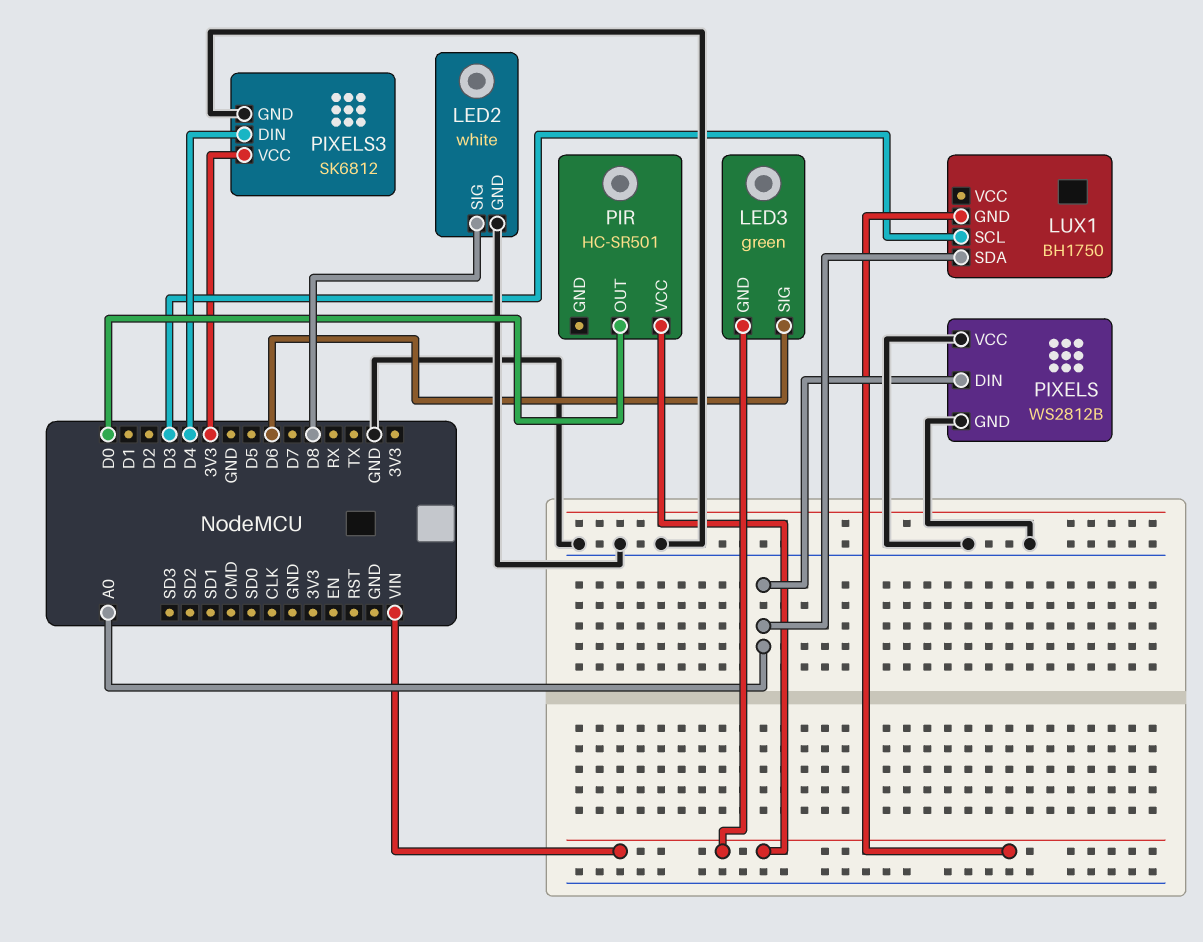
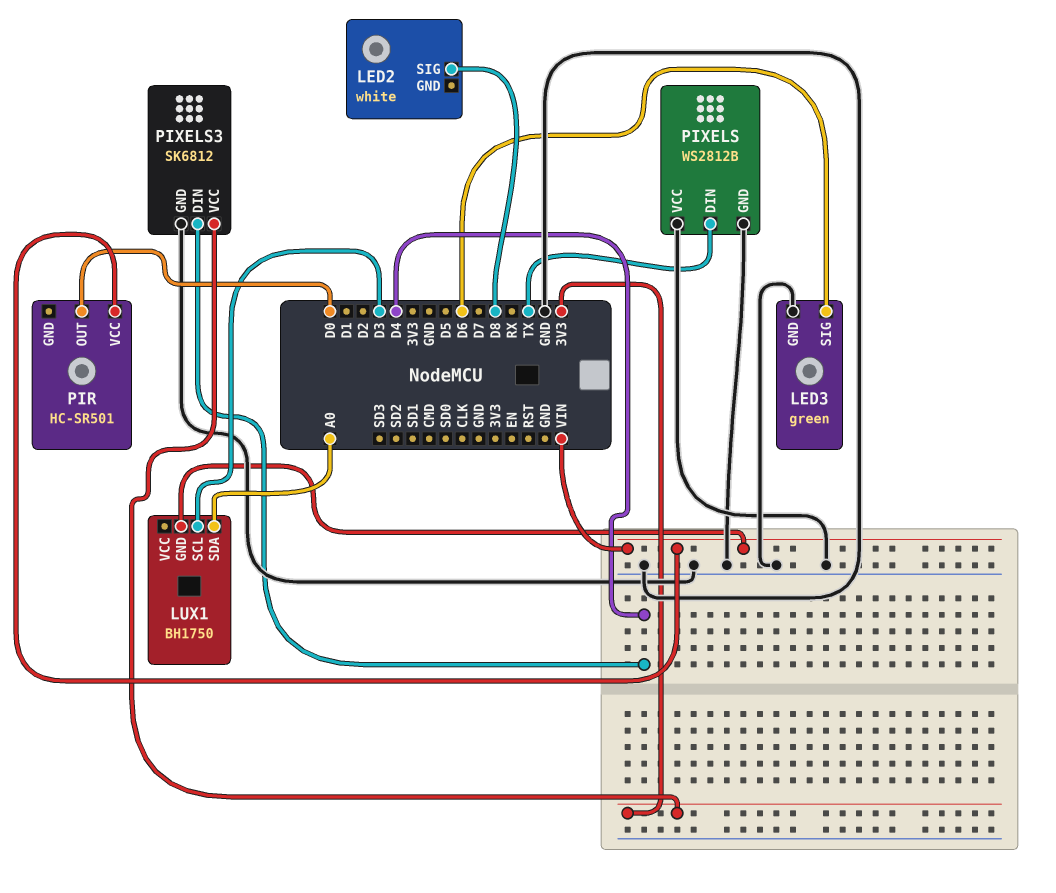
LED2 pin GND: GND -> none
LED3 pin GND: VIN -> GND
PIXELS pin DIN: A0 -> TX

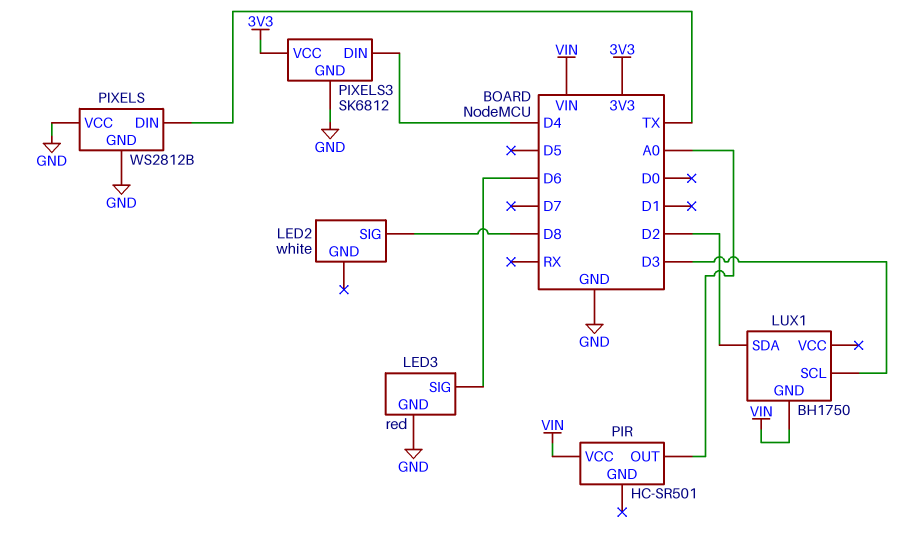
LED3: green -> red
LUX1 pin SDA: A0 -> D2
PIR pin OUT: D0 -> A0

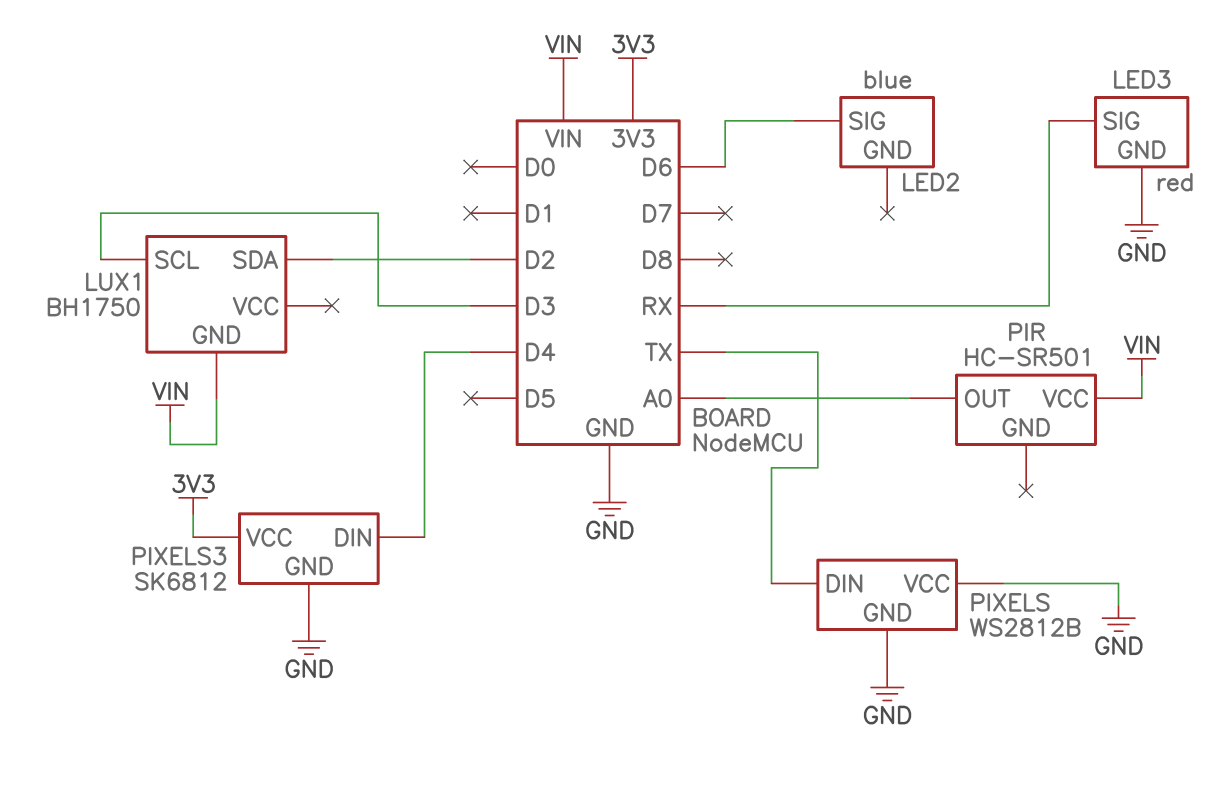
LED2: white -> blue
LED2 pin SIG: D8 -> D6
LED3 pin SIG: D6 -> RX

